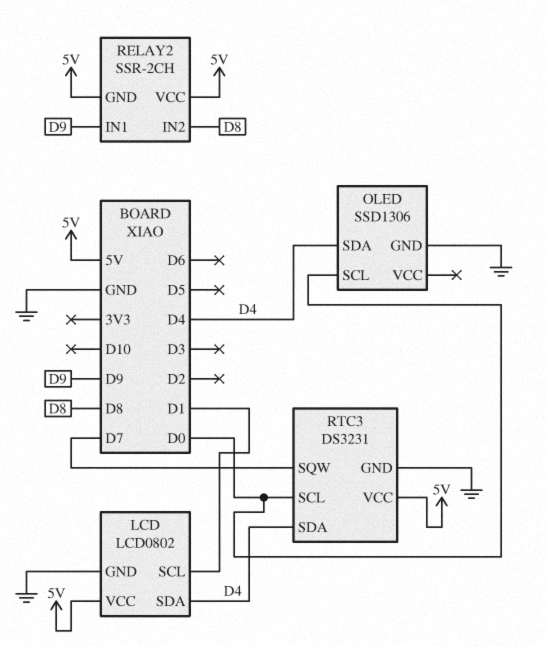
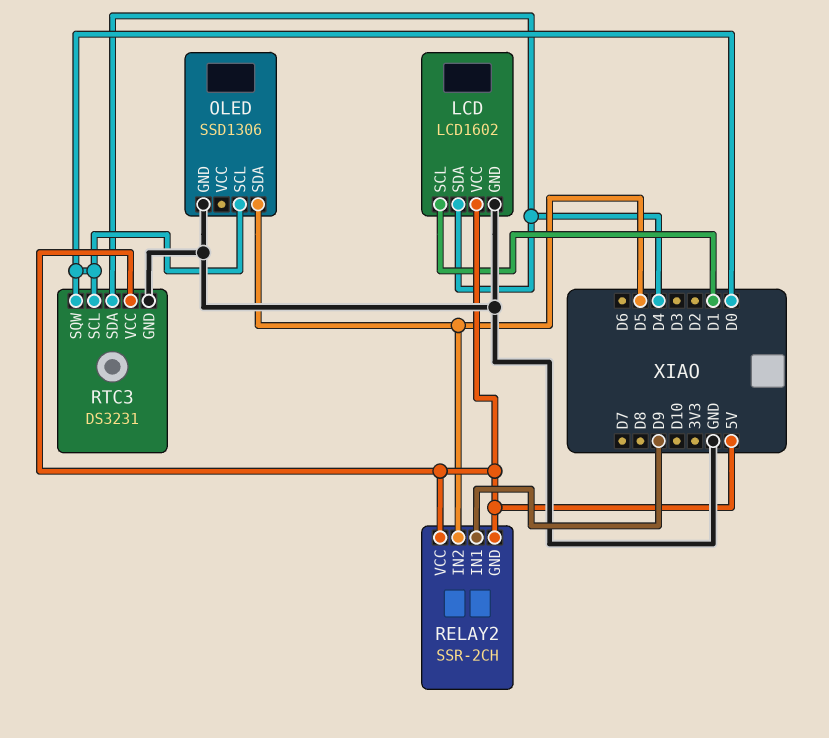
LCD: LCD0802 -> LCD1602
OLED pin SDA: D4 -> D5
RELAY2 pin IN2: D8 -> D5
RTC3 pin SQW: D7 -> D0

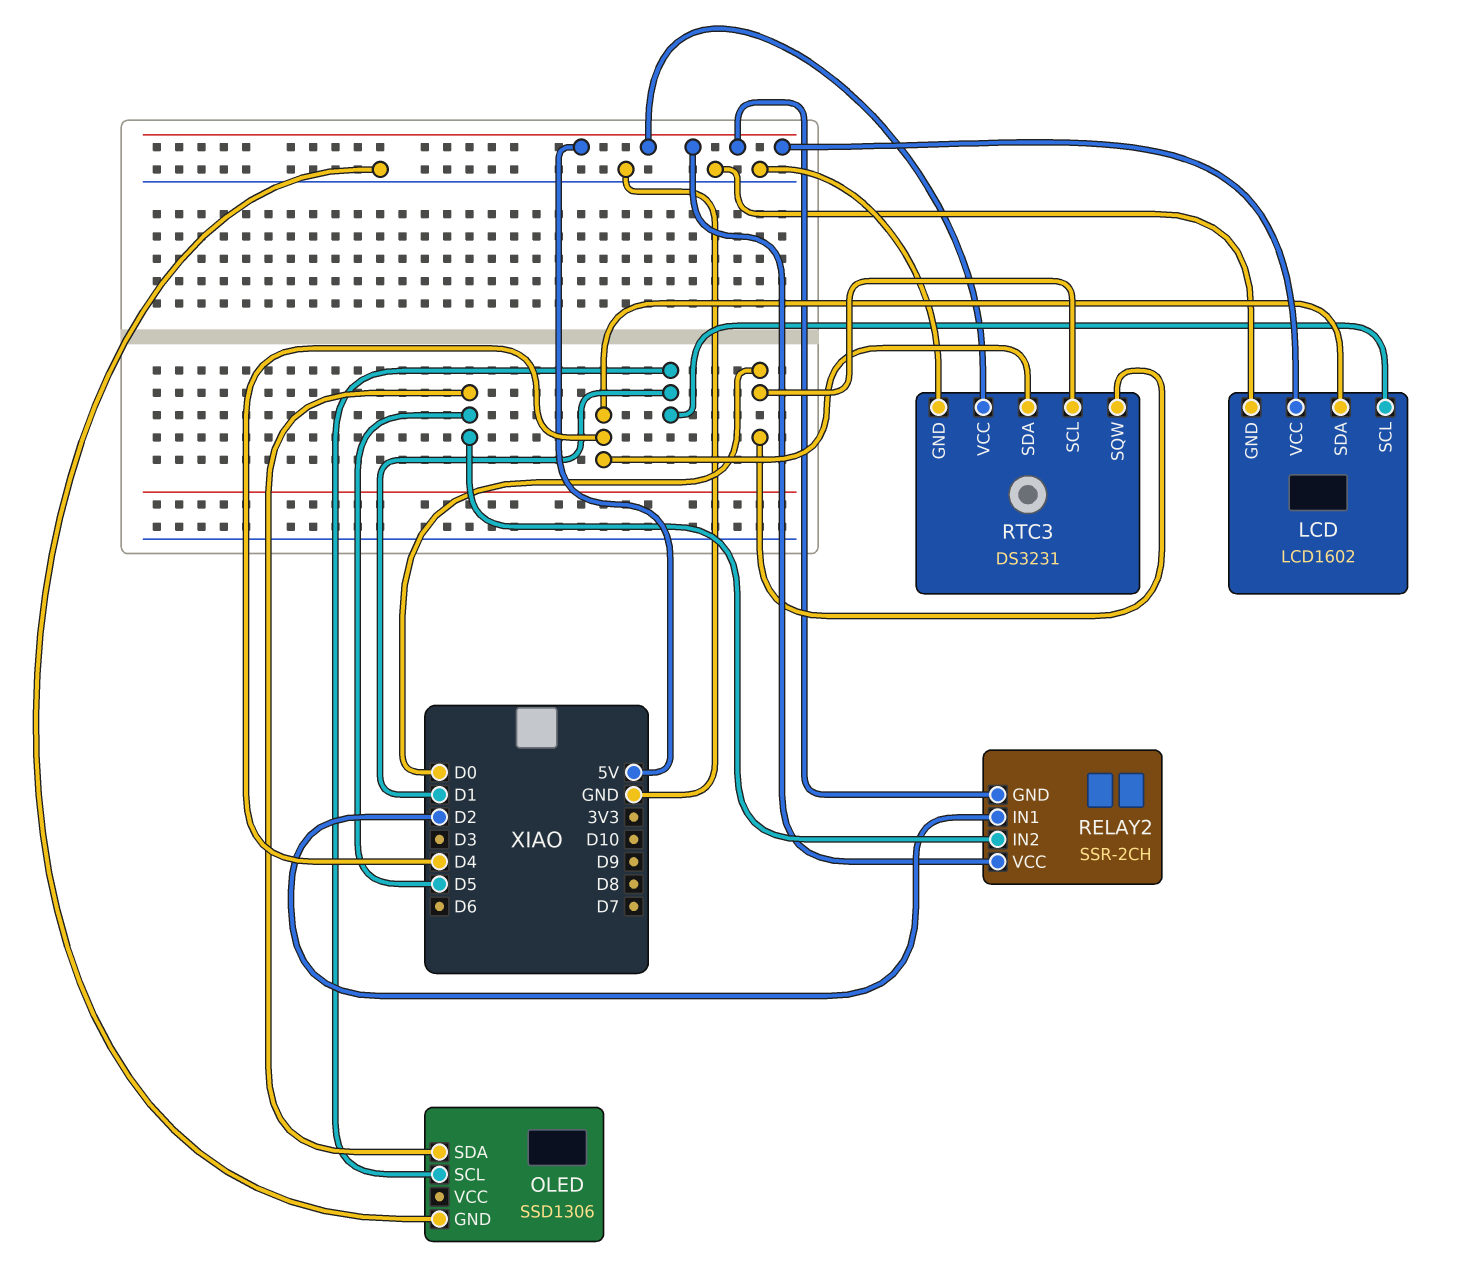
OLED pin SCL: D0 -> D1
RELAY2 pin IN1: D9 -> D2

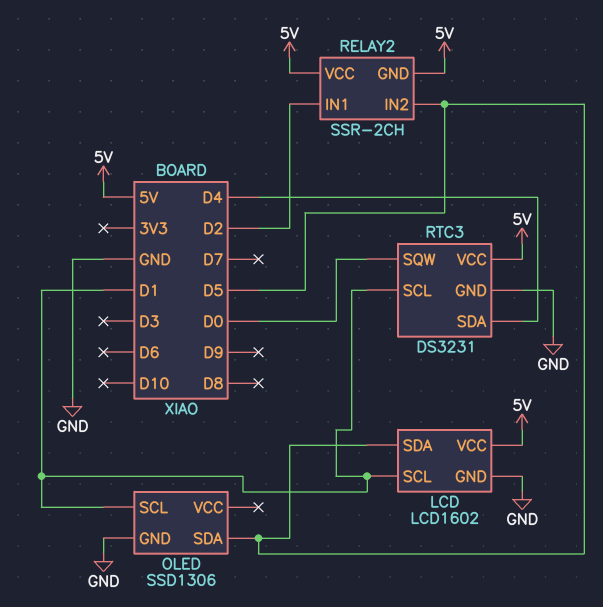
LCD pin SDA: D4 -> D5
RTC3 pin SCL: D0 -> D1

